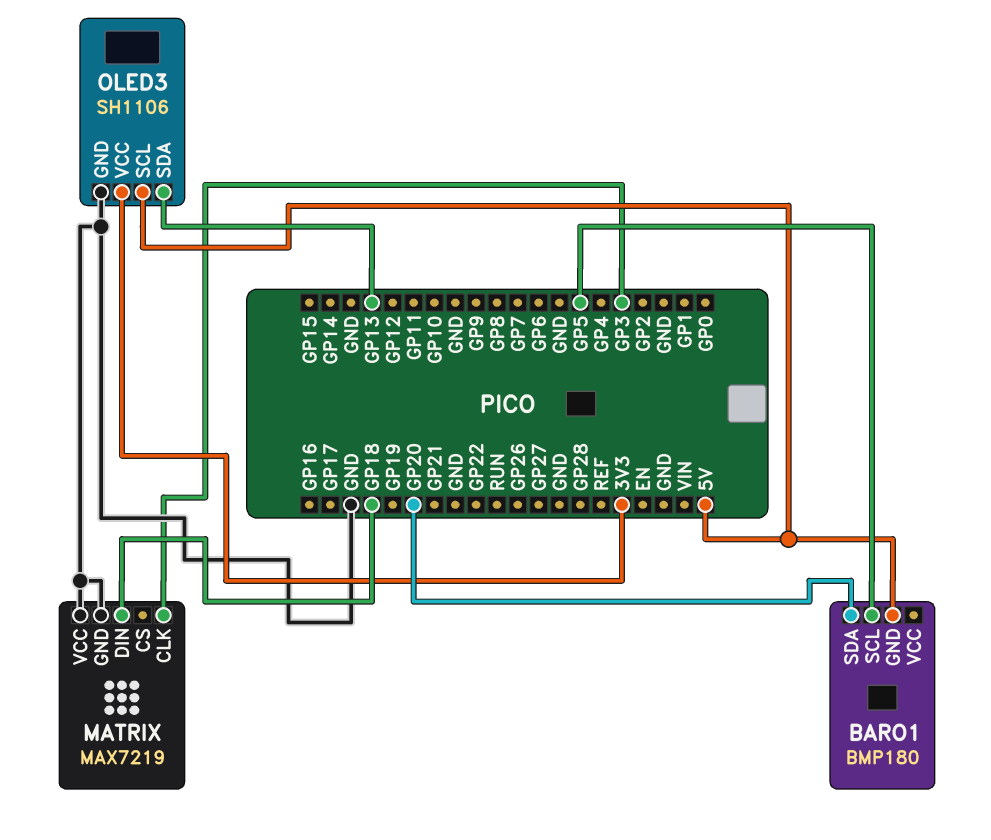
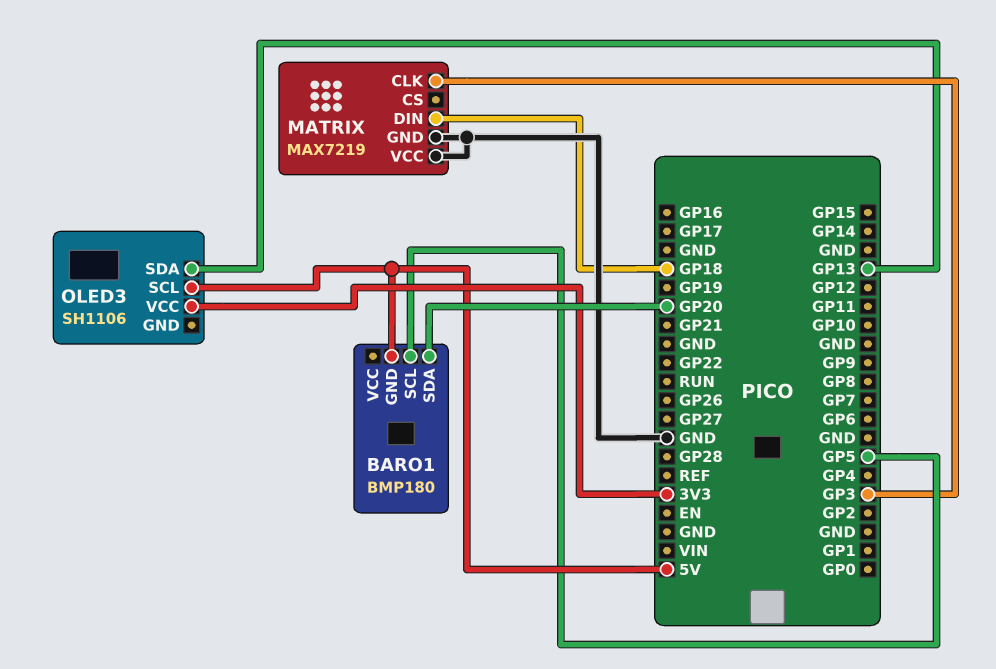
OLED3 pin GND: GND -> none

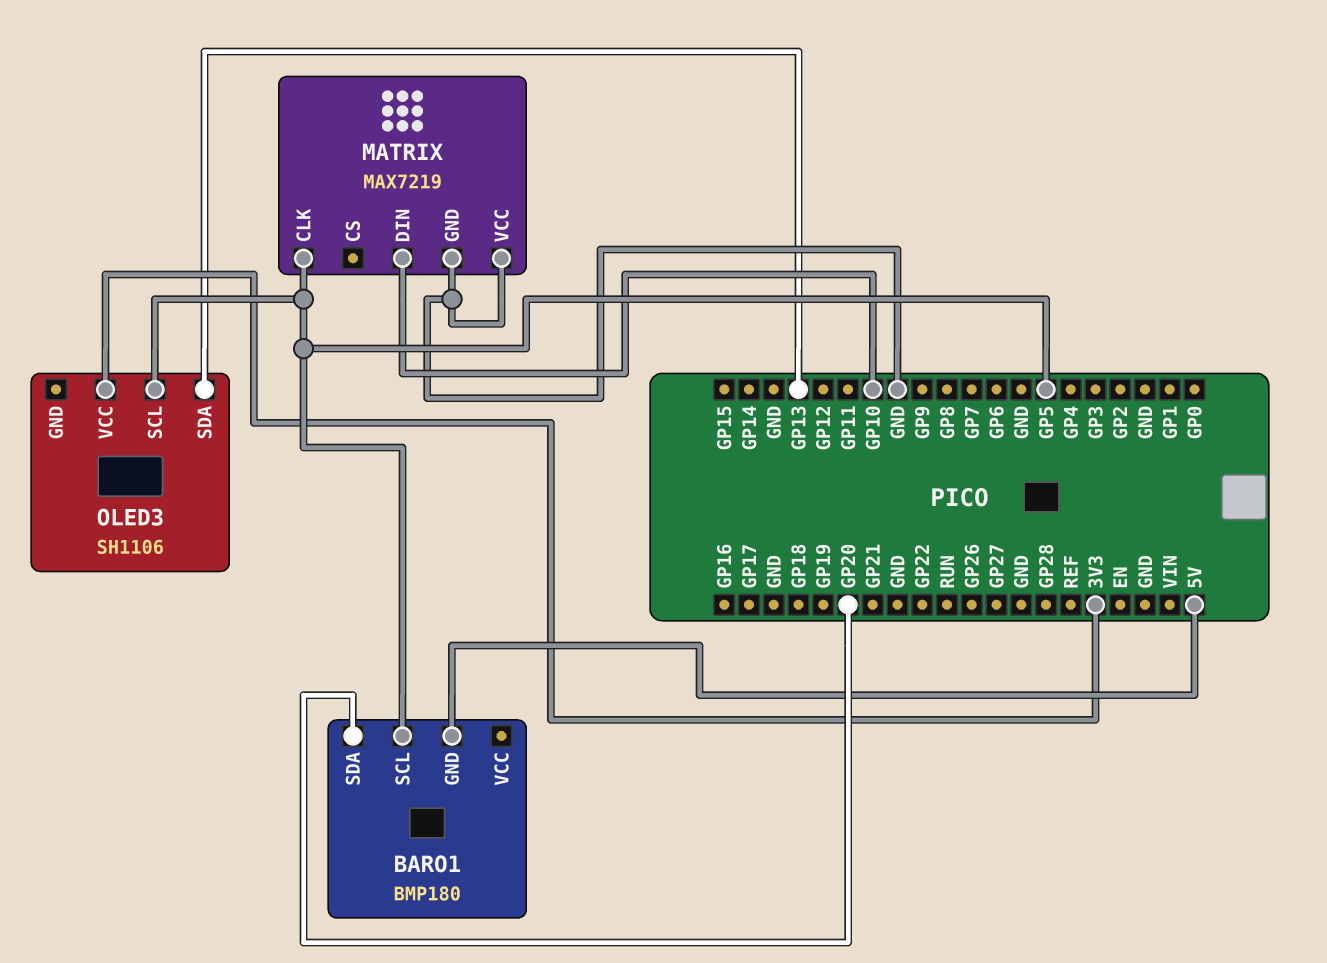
MATRIX pin CLK: GP3 -> GP5
MATRIX pin DIN: GP18 -> GP10
OLED3 pin SCL: 5V -> GP5

